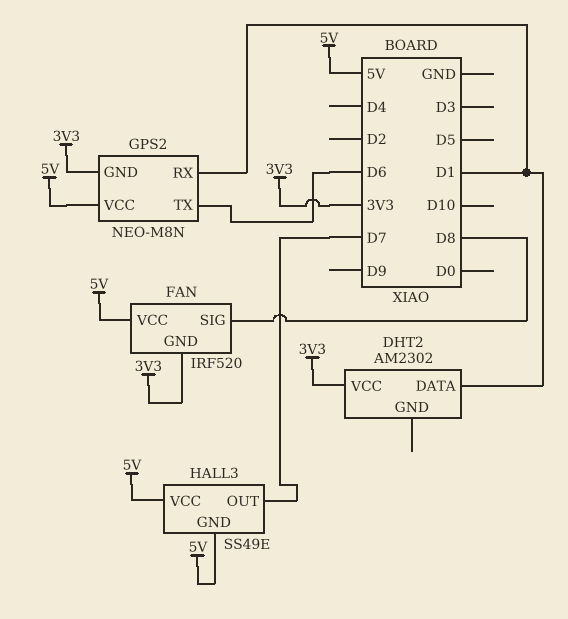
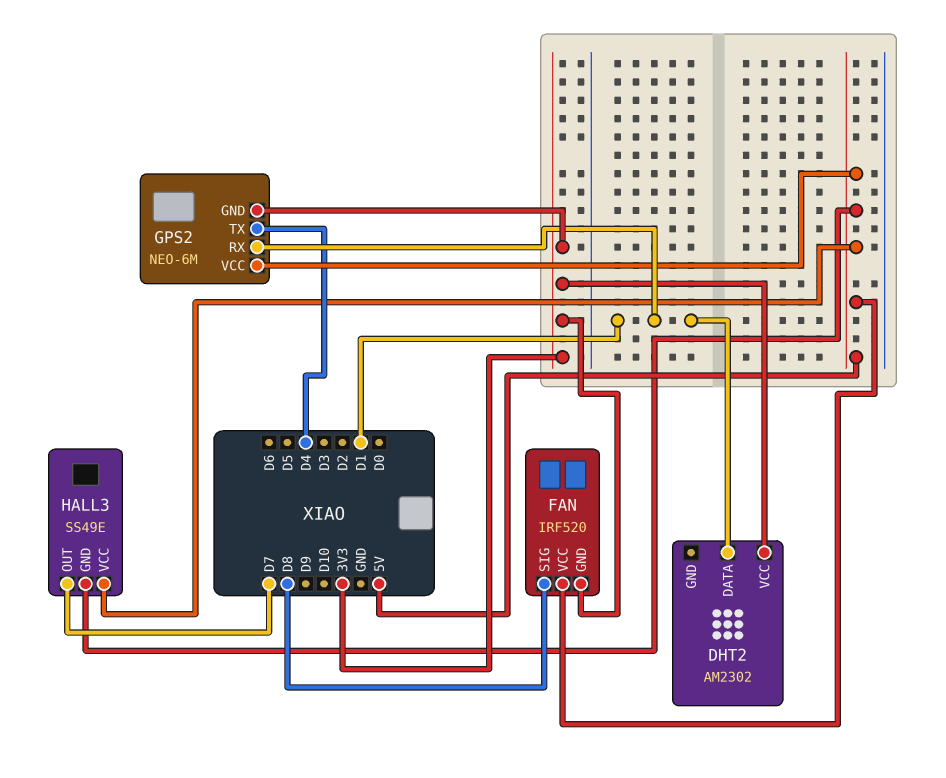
GPS2: NEO-M8N -> NEO-6M
GPS2 pin TX: D6 -> D4

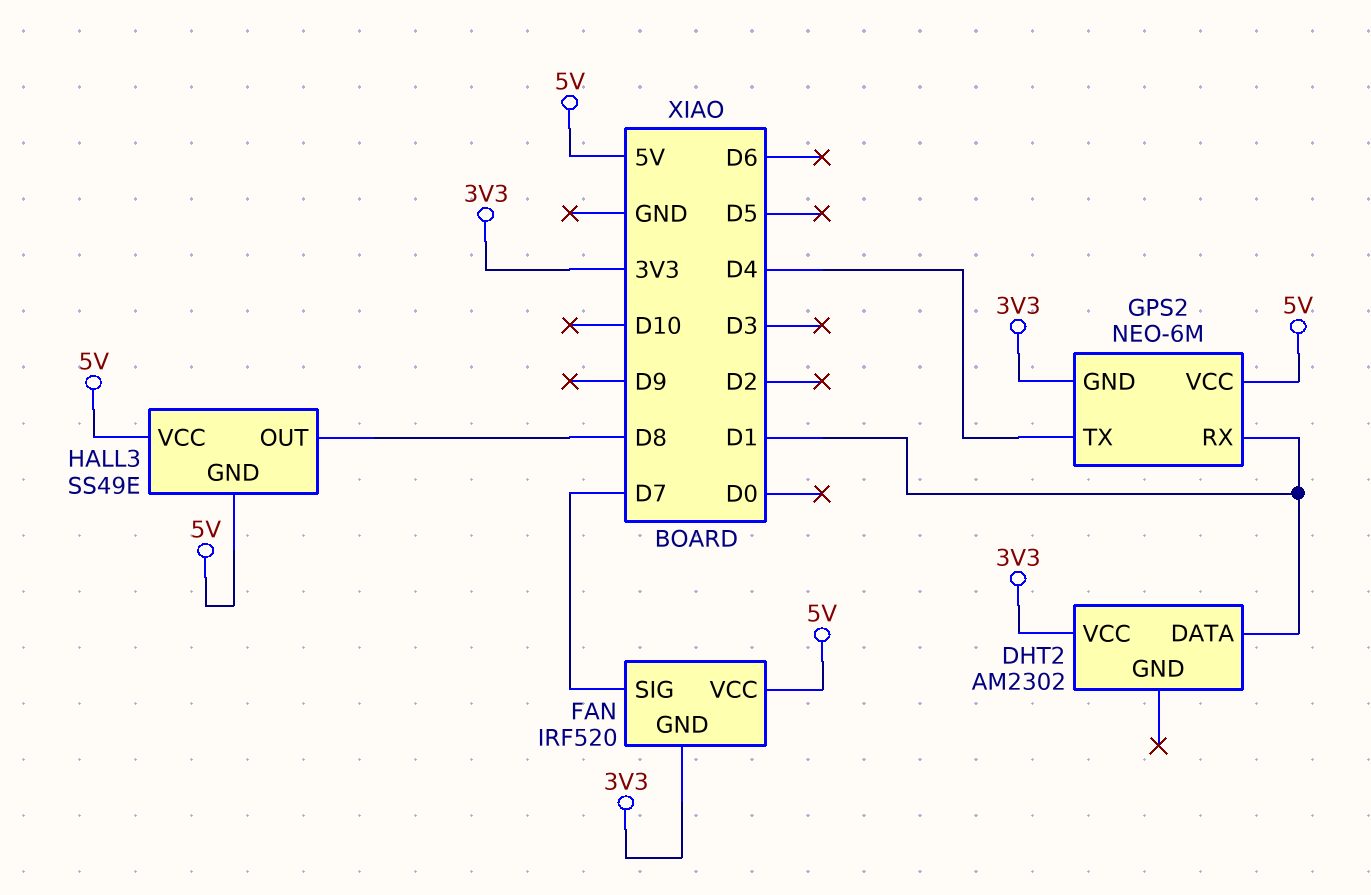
FAN pin SIG: D8 -> D7
HALL3 pin OUT: D7 -> D8

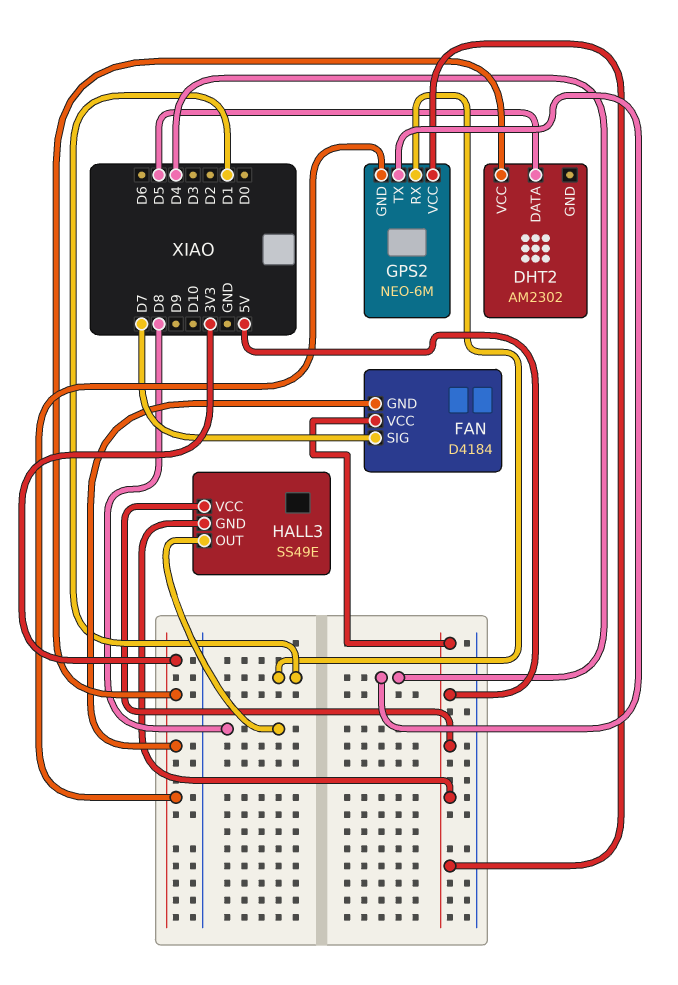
DHT2 pin DATA: D1 -> D5
FAN: IRF520 -> D4184

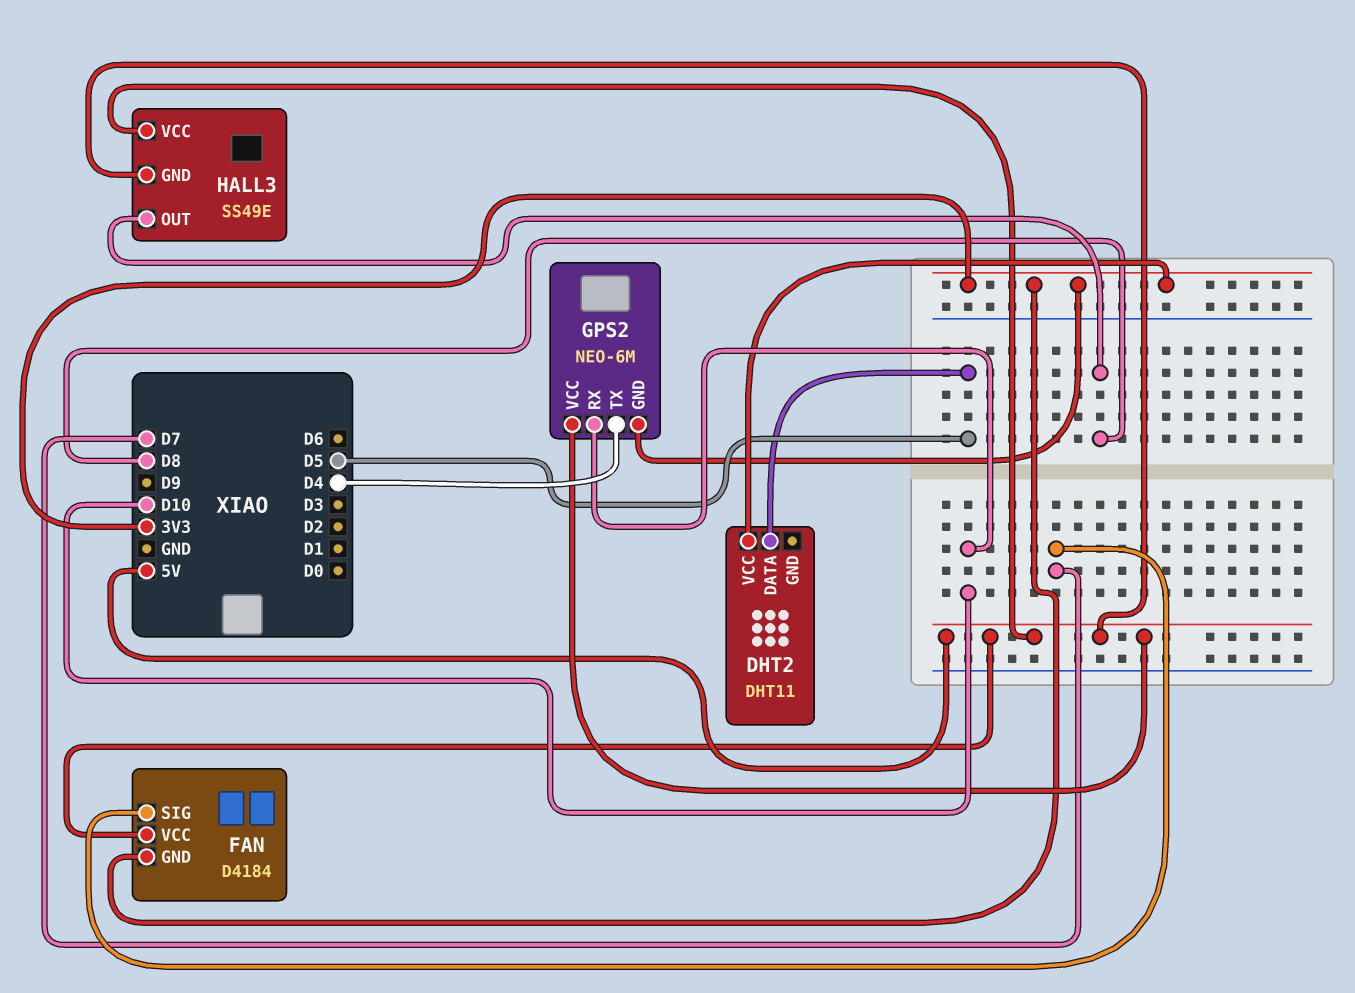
DHT2: AM2302 -> DHT11
GPS2 pin RX: D1 -> D10

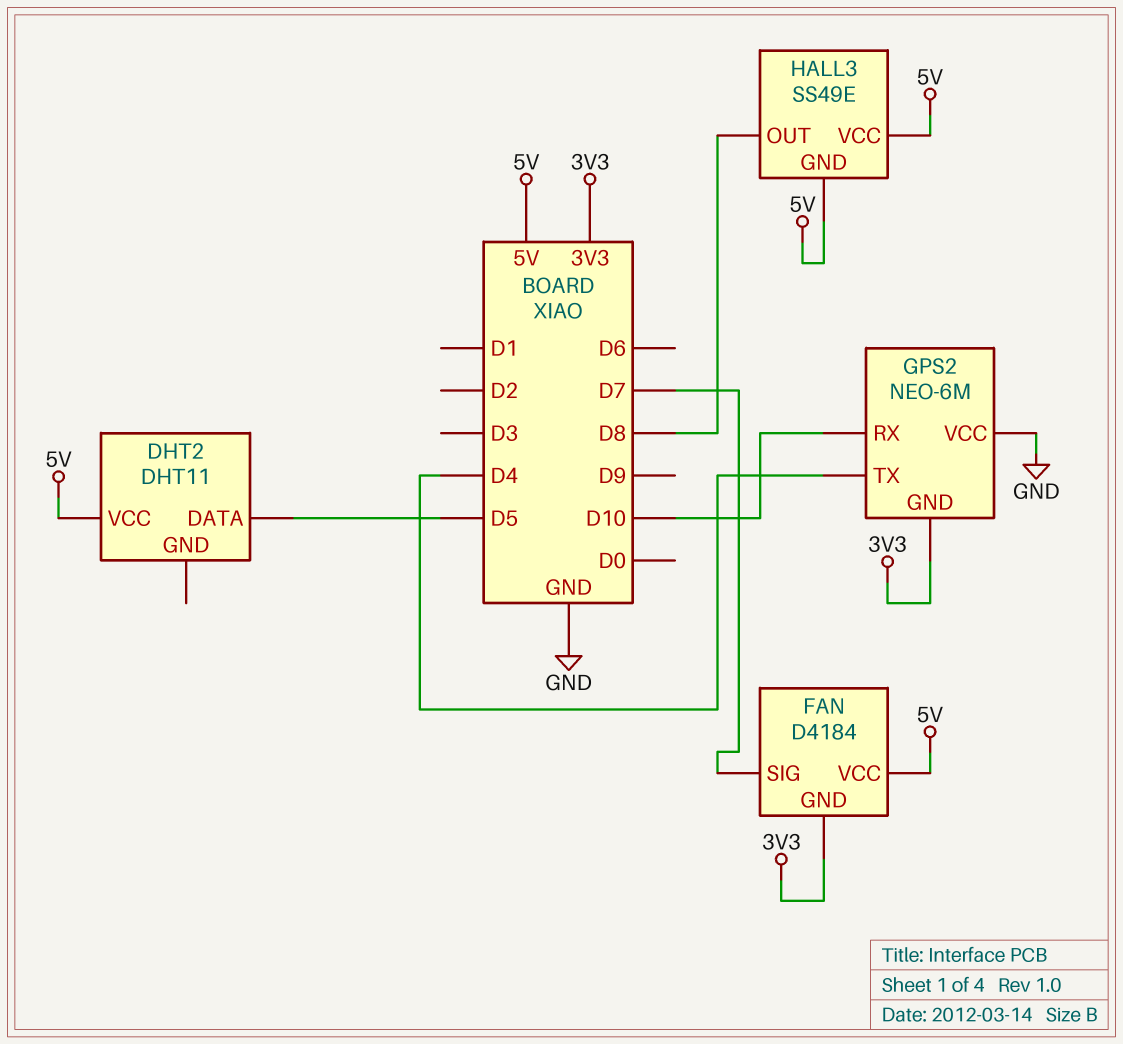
DHT2 pin VCC: 3V3 -> 5V
GPS2 pin VCC: 5V -> GND

